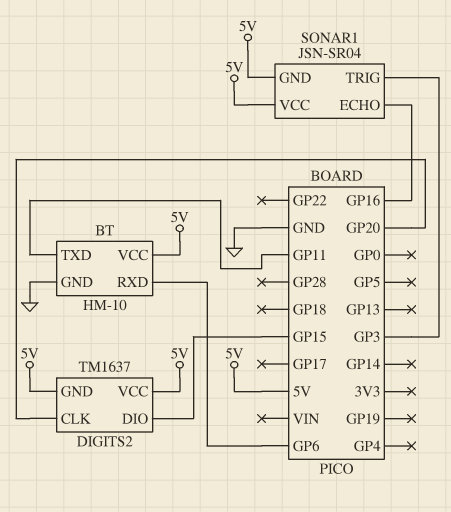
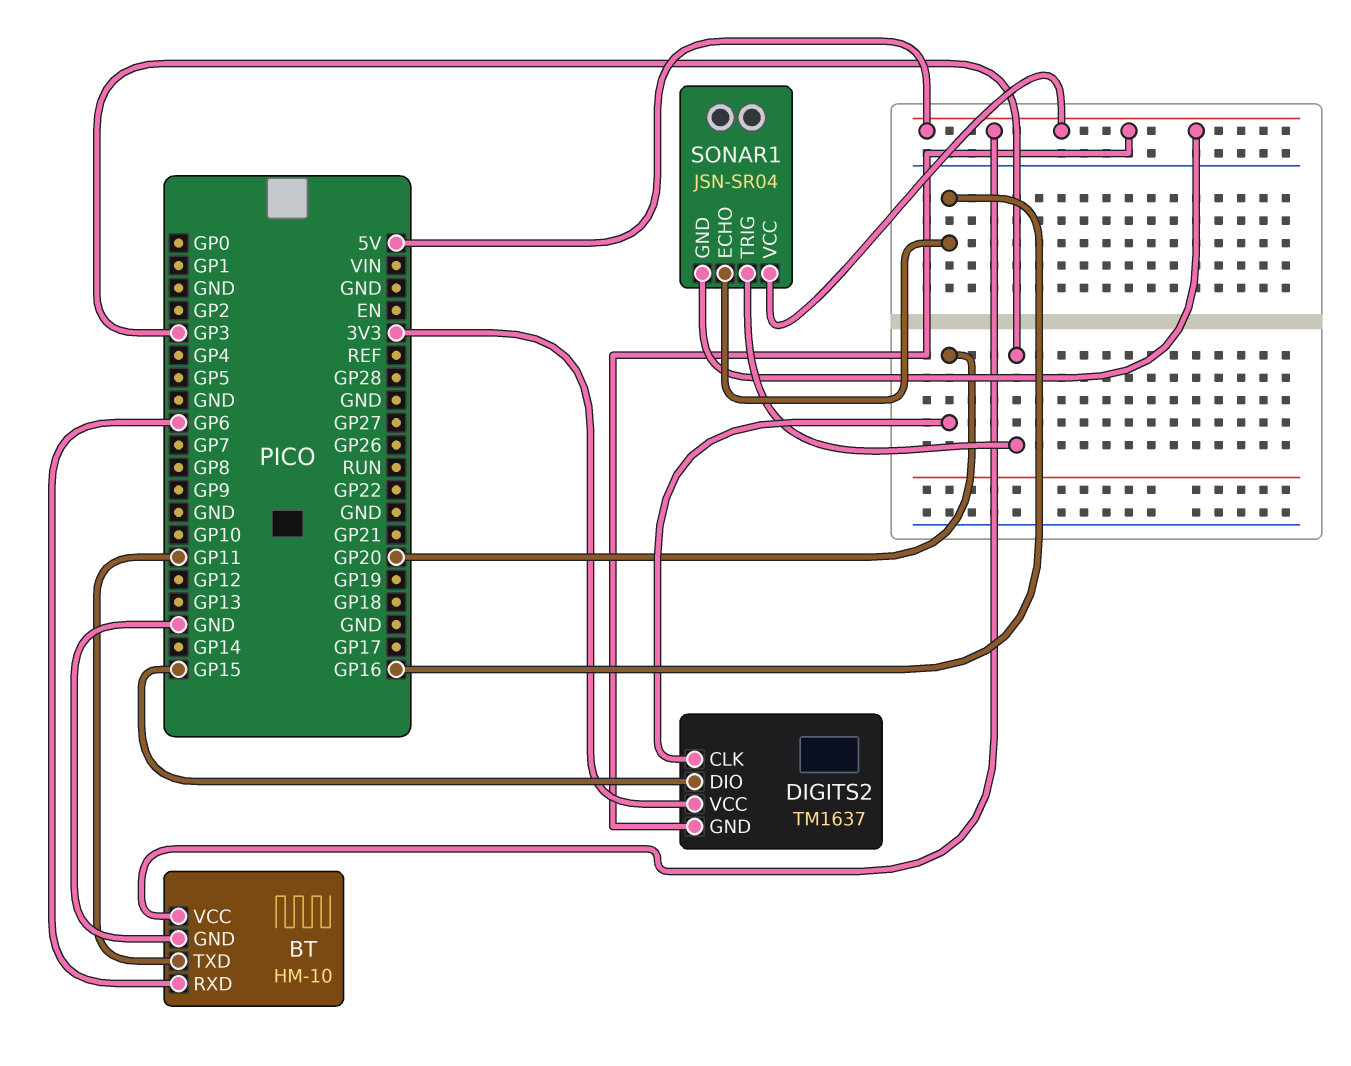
DIGITS2 pin VCC: 5V -> 3V3

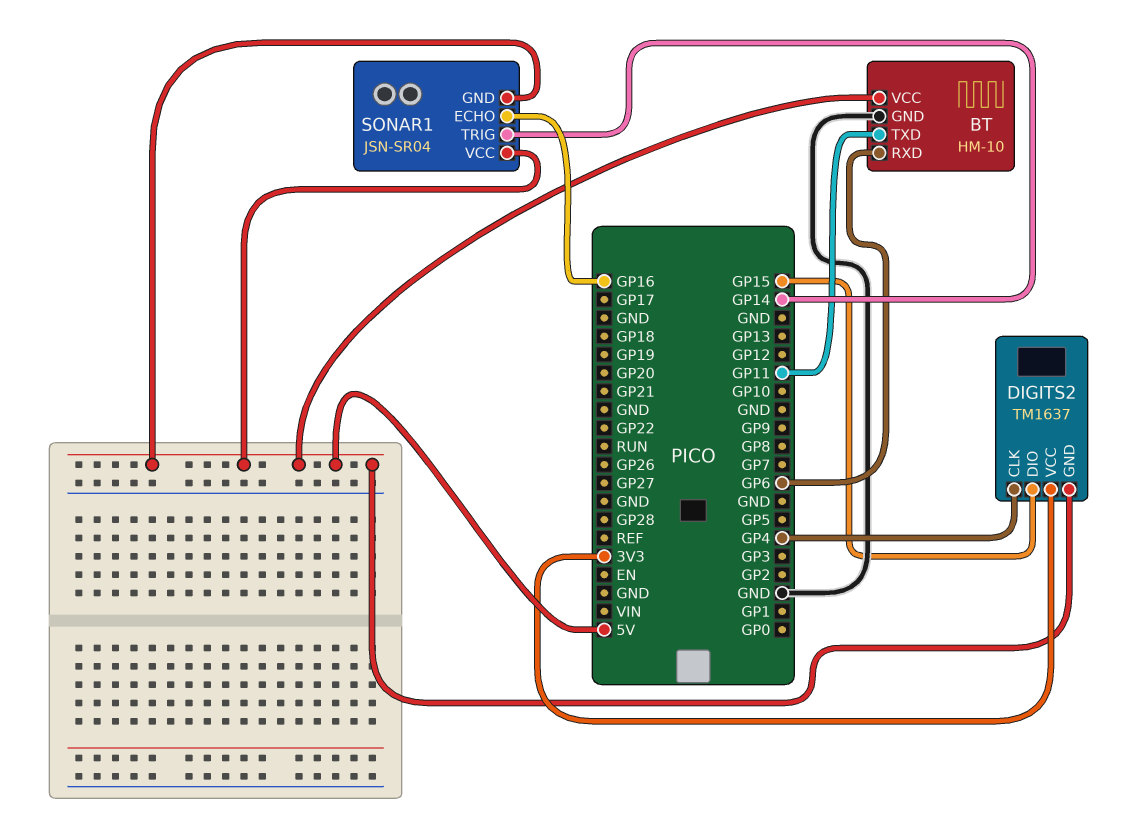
DIGITS2 pin CLK: GP20 -> GP4
SONAR1 pin TRIG: GP3 -> GP14

